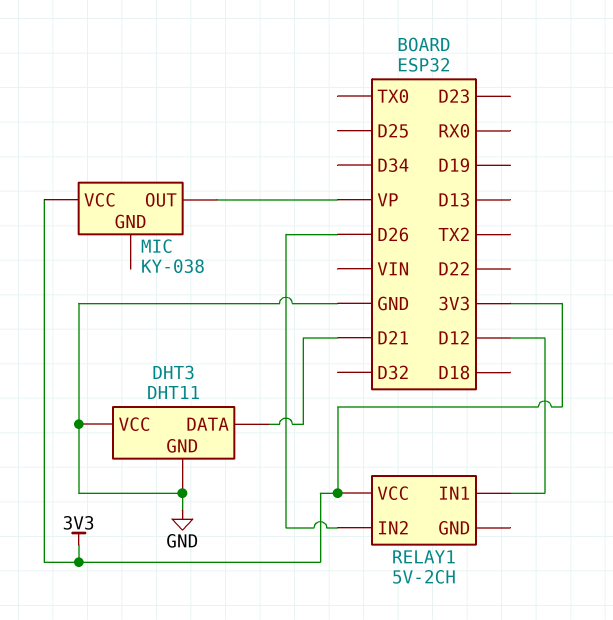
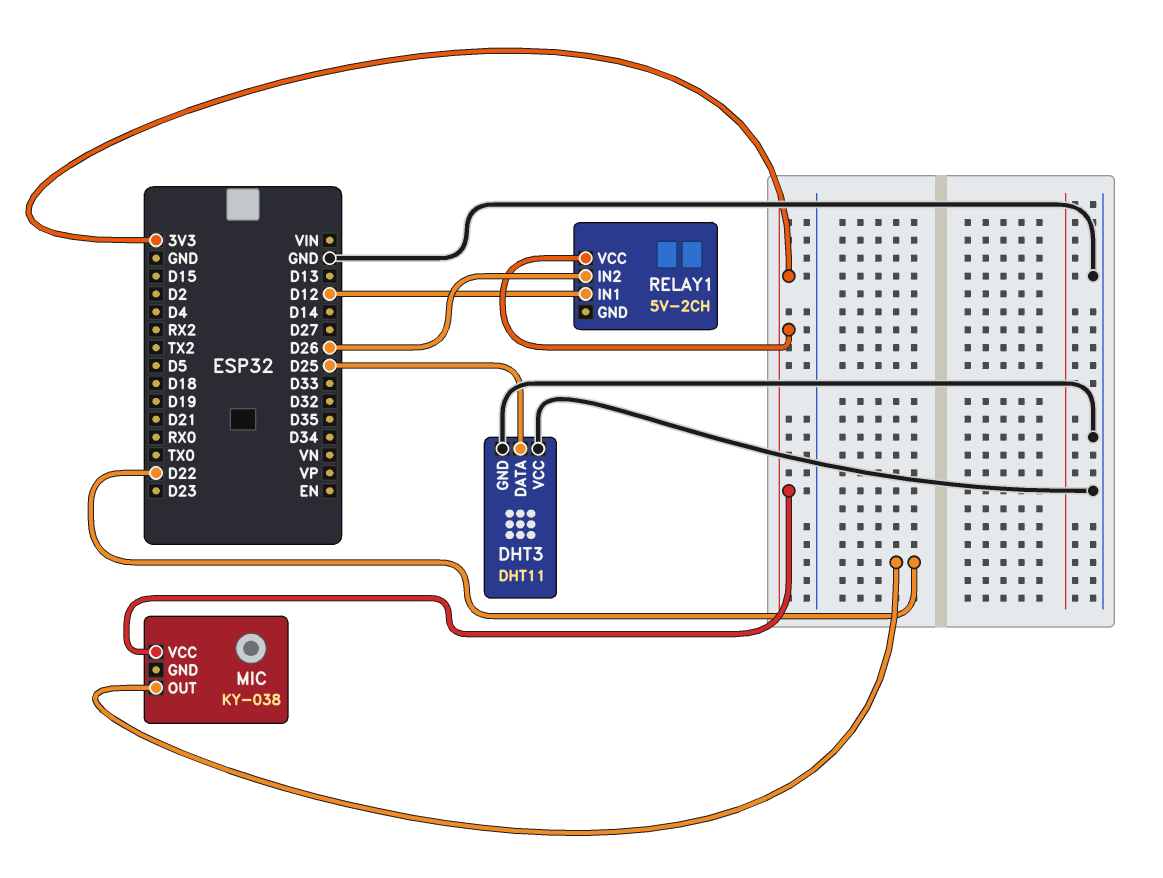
DHT3 pin DATA: D21 -> D25
MIC pin OUT: VP -> D22

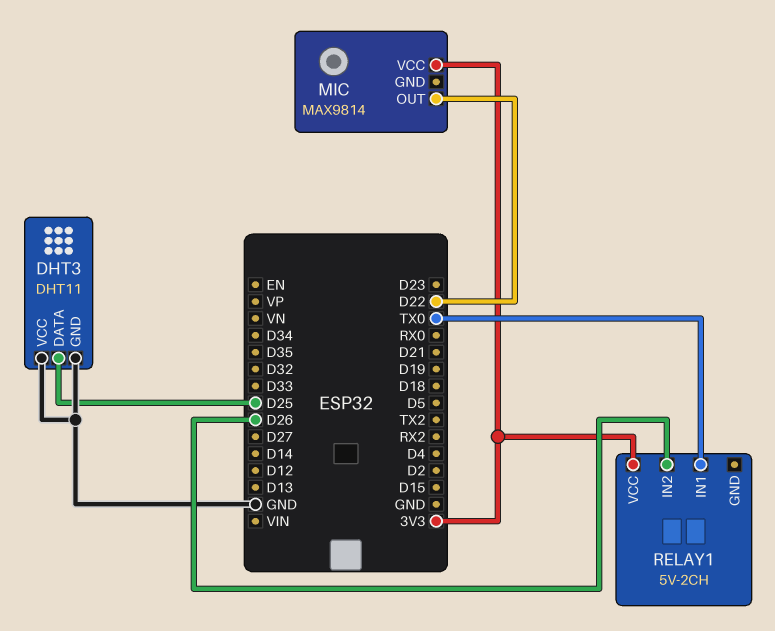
MIC: KY-038 -> MAX9814
RELAY1 pin IN1: D12 -> TX0

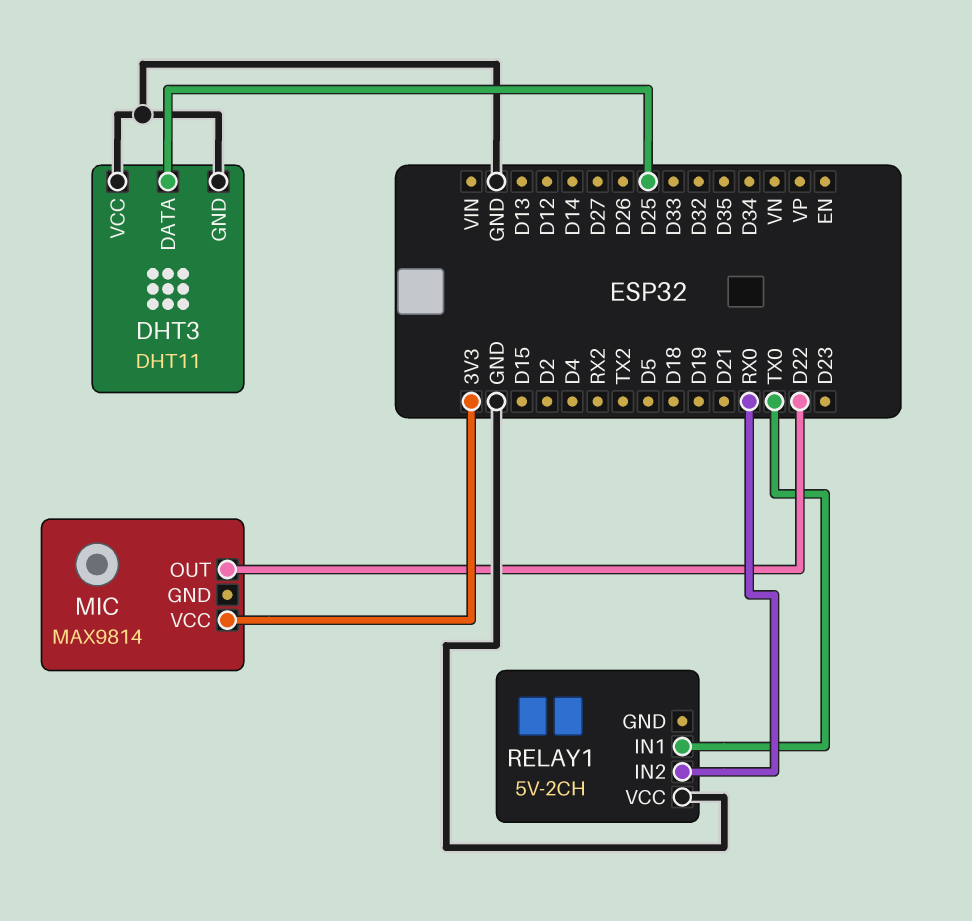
RELAY1 pin IN2: D26 -> RX0
RELAY1 pin VCC: 3V3 -> GND

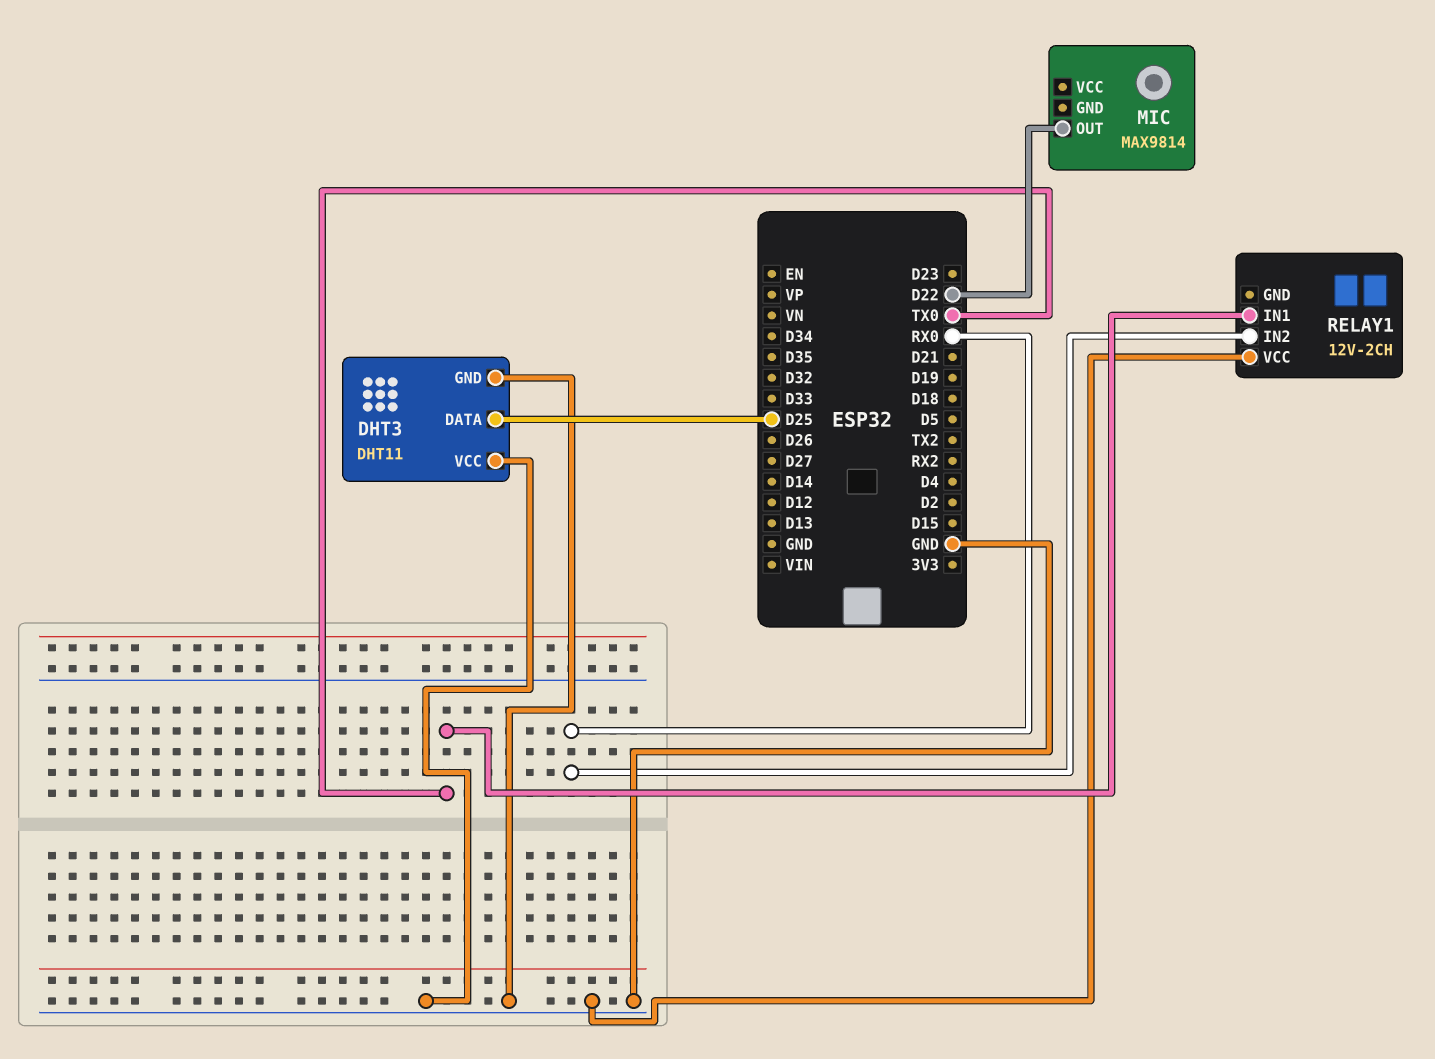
MIC pin VCC: 3V3 -> none
RELAY1: 5V-2CH -> 12V-2CH

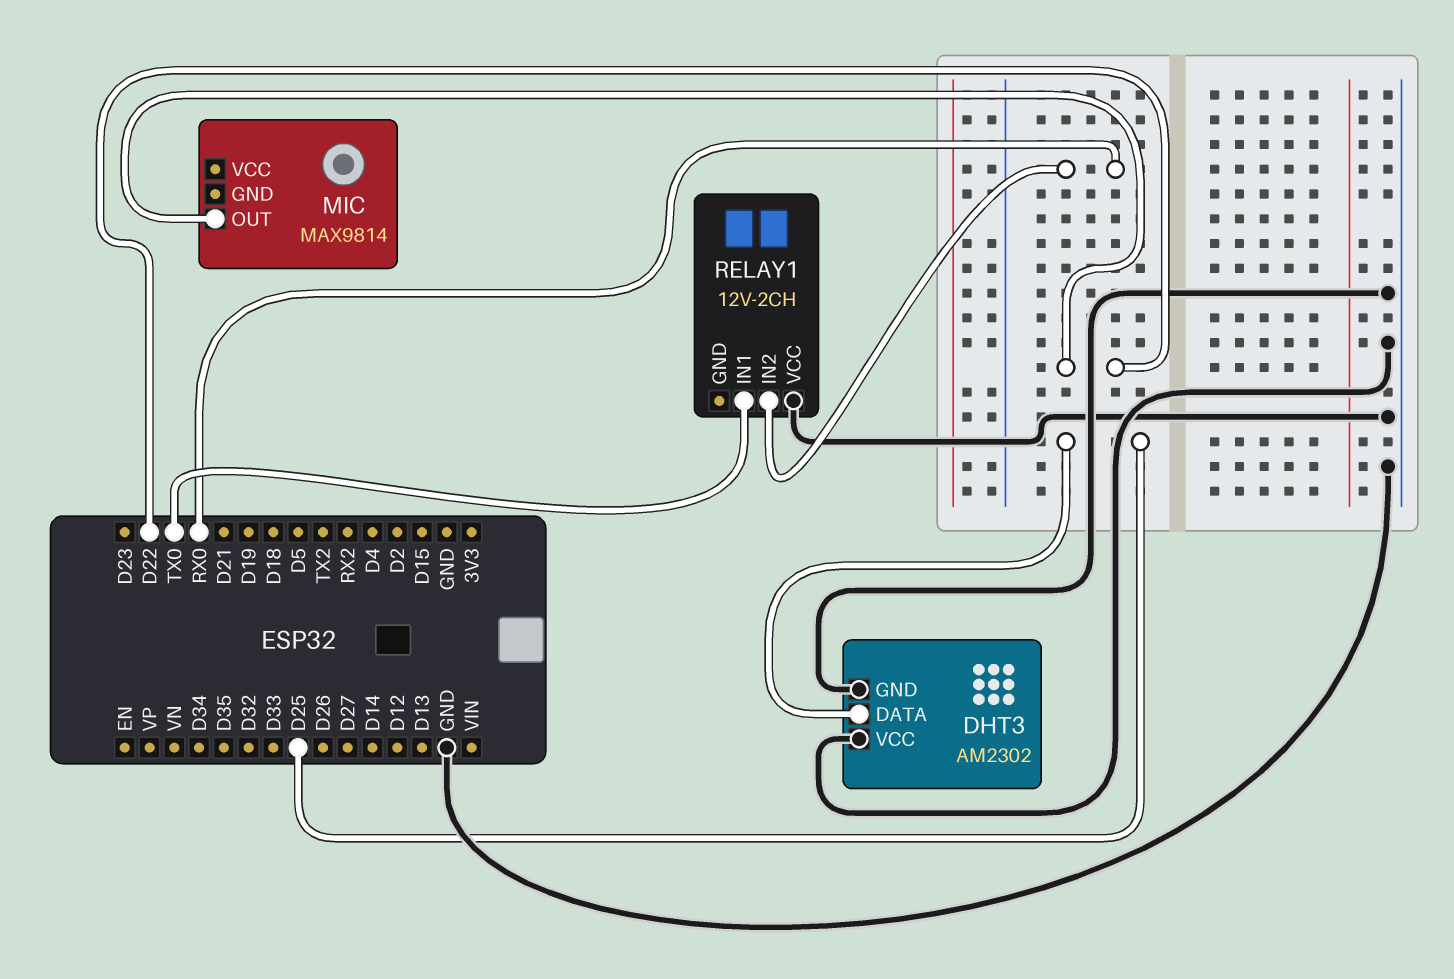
DHT3: DHT11 -> AM2302

